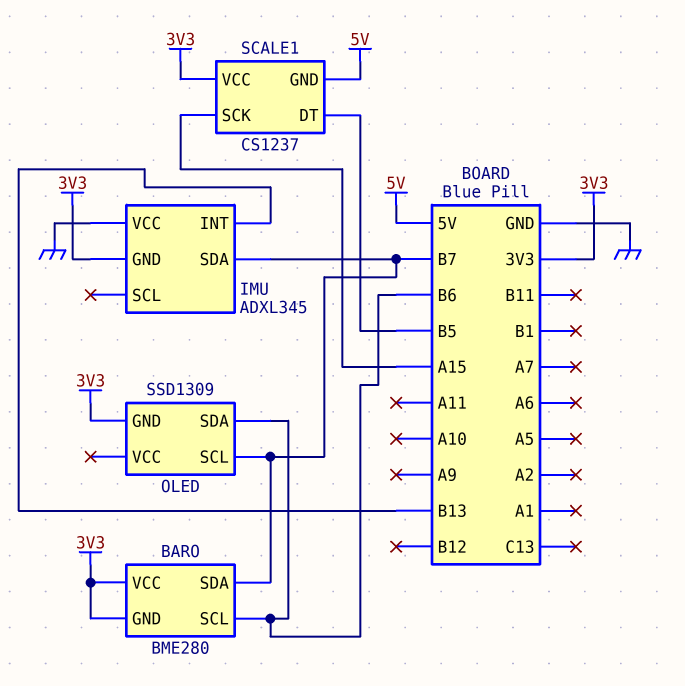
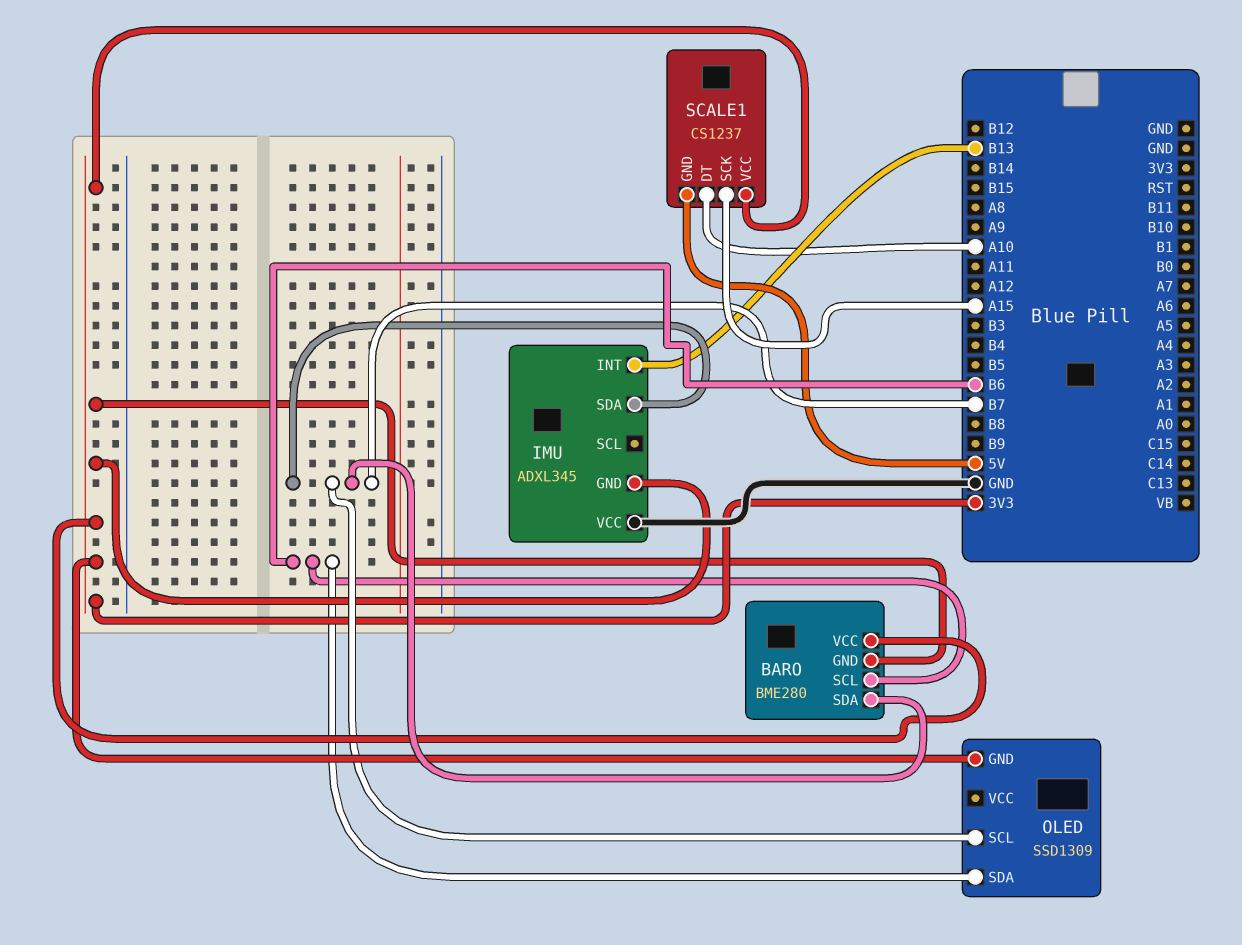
SCALE1 pin DT: B5 -> A10

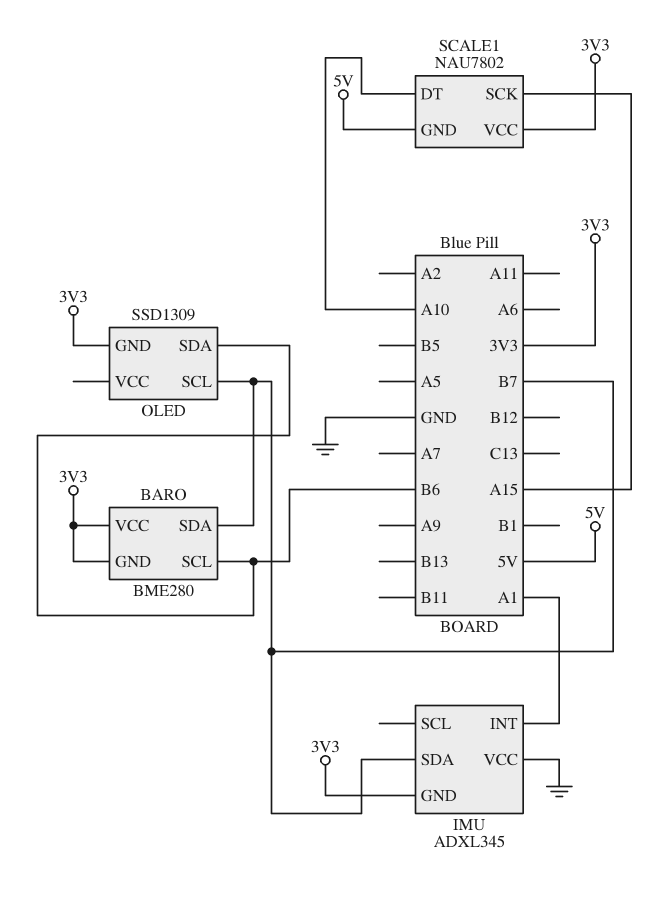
IMU pin INT: B13 -> A1
SCALE1: CS1237 -> NAU7802

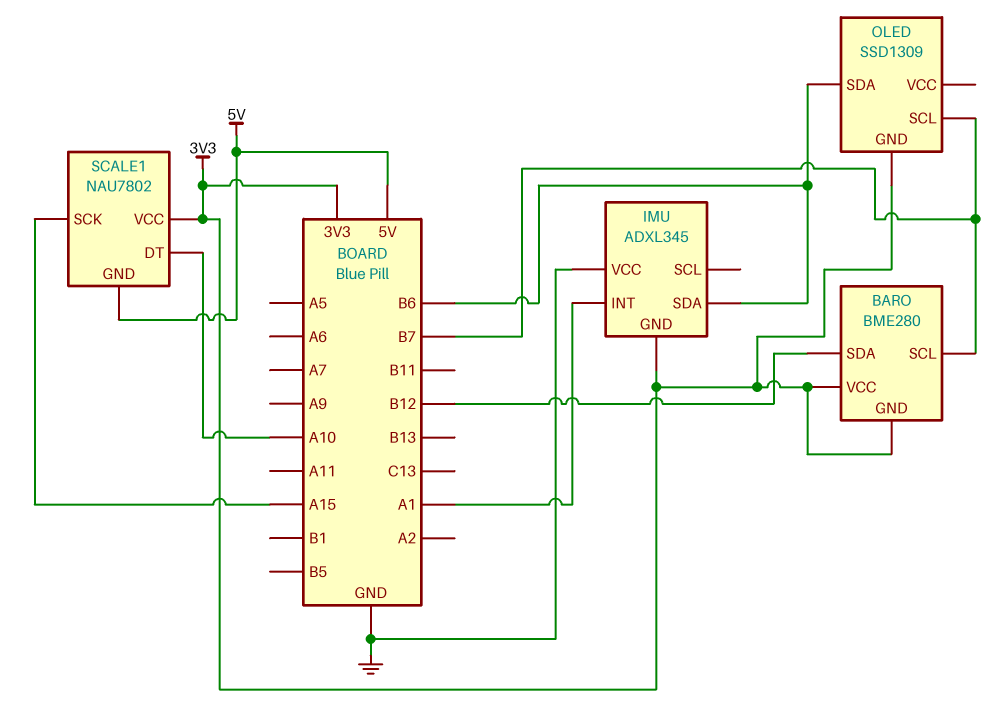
BARO pin SCL: B6 -> B7
BARO pin SDA: B7 -> B12
IMU pin SDA: B7 -> B6

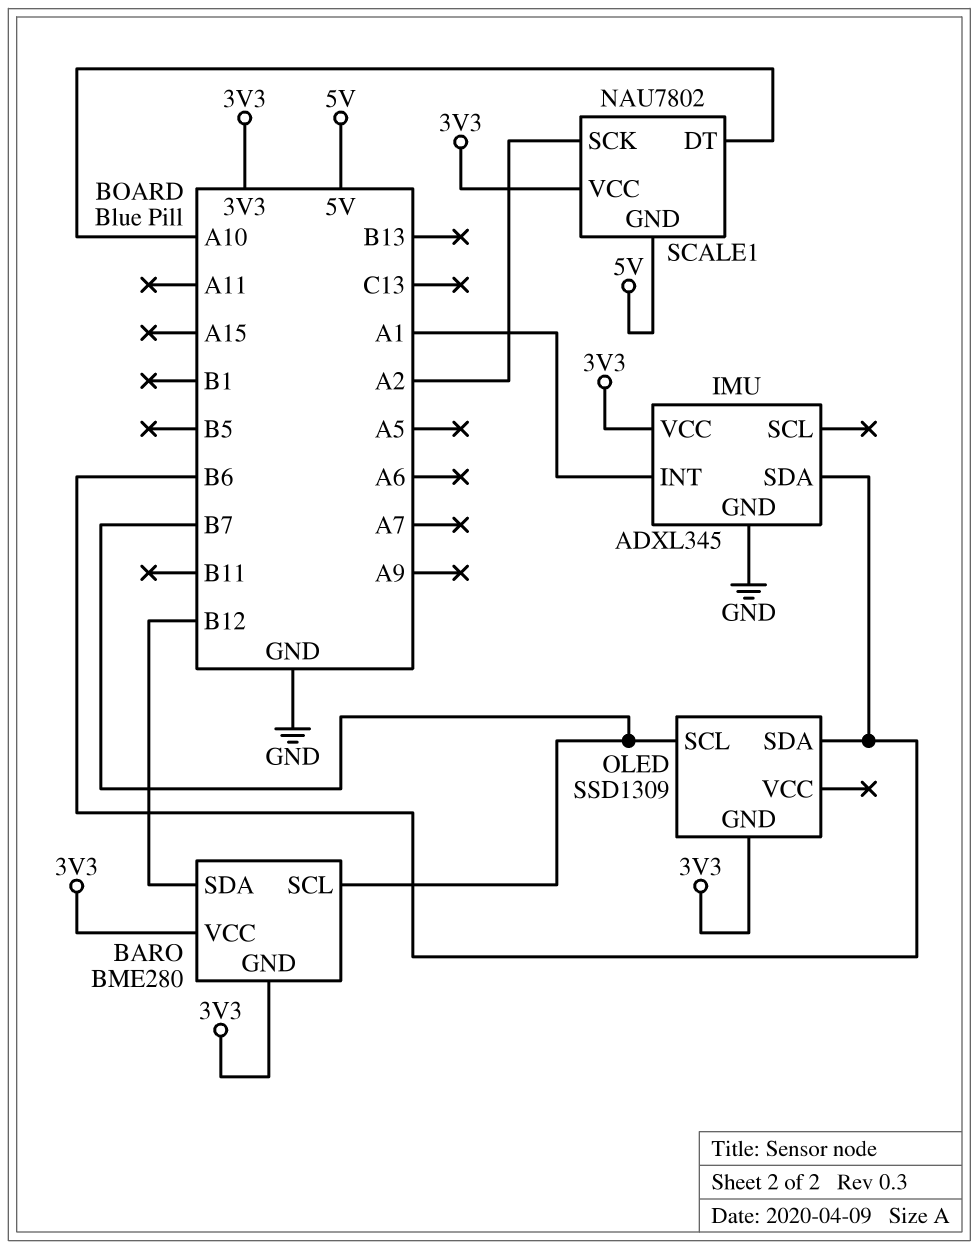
IMU pin GND: 3V3 -> GND
IMU pin VCC: GND -> 3V3
SCALE1 pin SCK: A15 -> A2

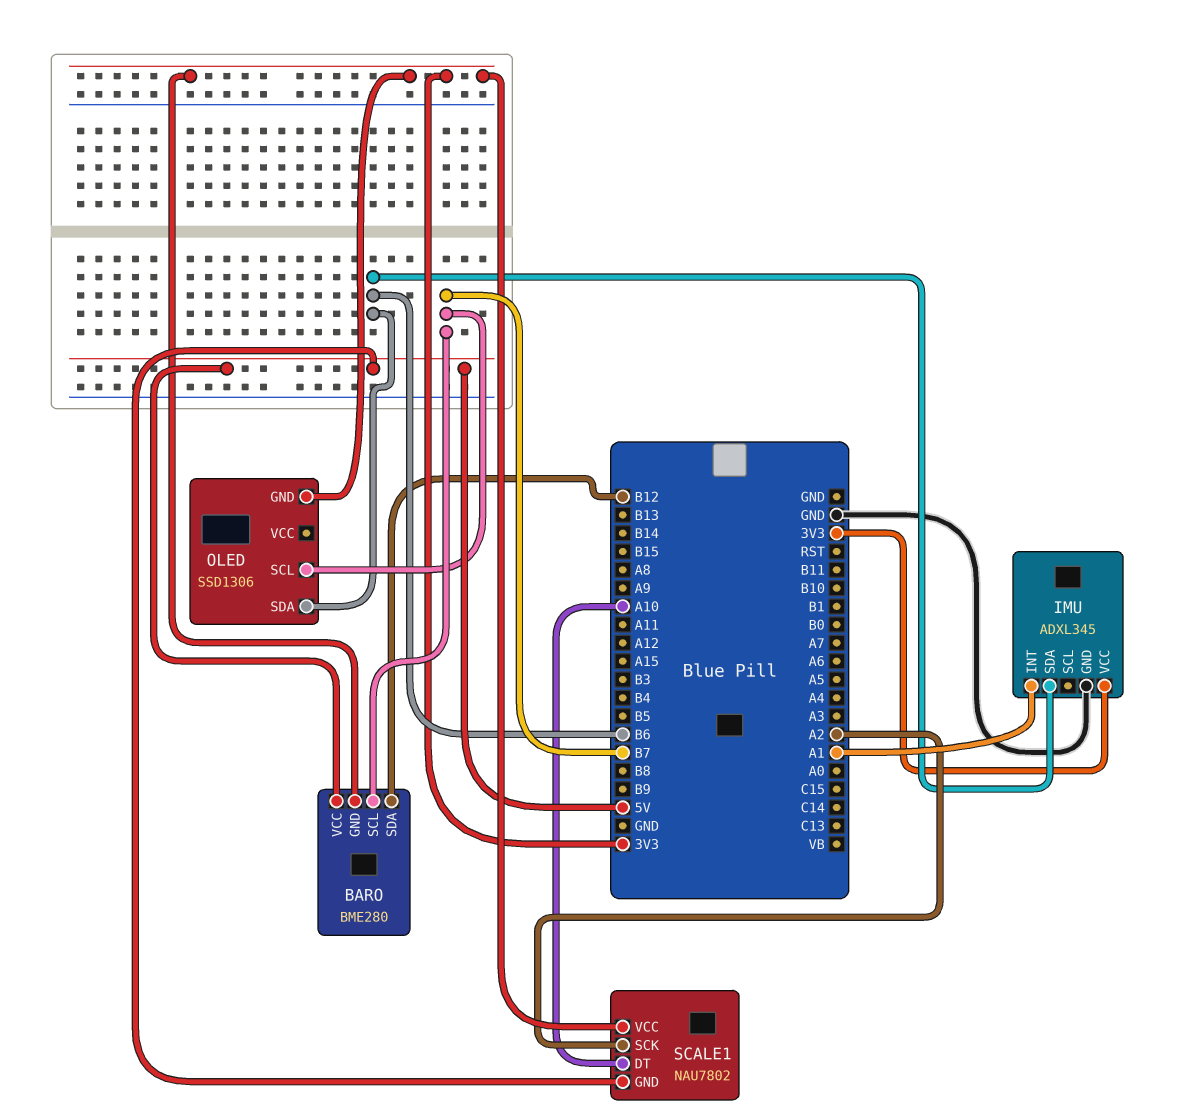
BARO pin VCC: 3V3 -> 5V
OLED: SSD1309 -> SSD1306

